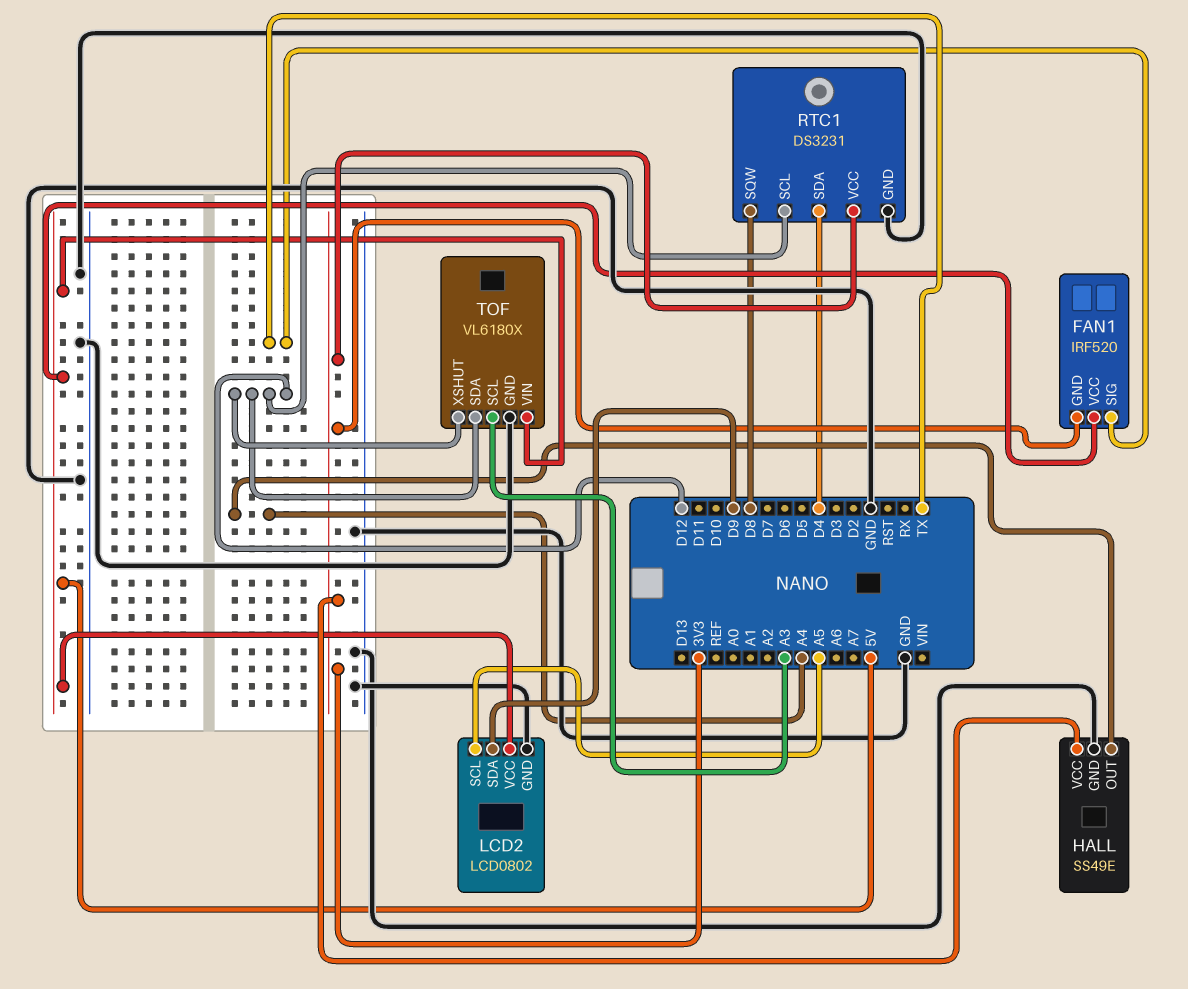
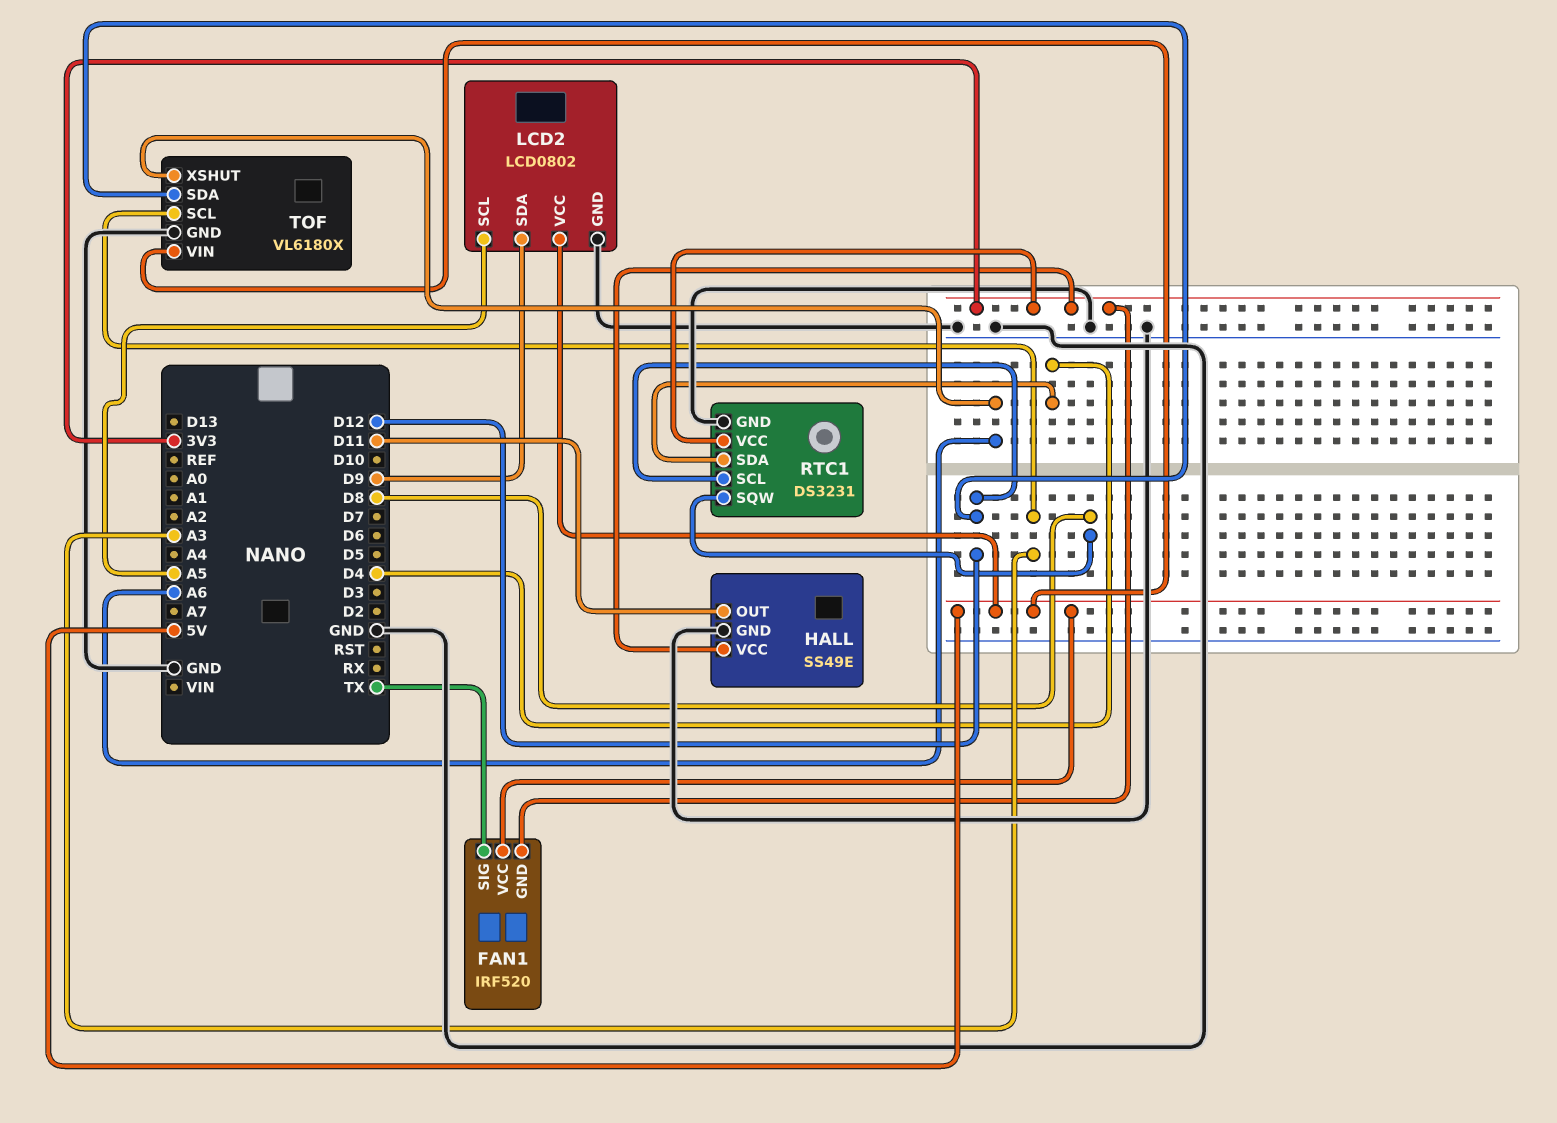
HALL pin OUT: A4 -> D11
TOF pin XSHUT: D12 -> A6

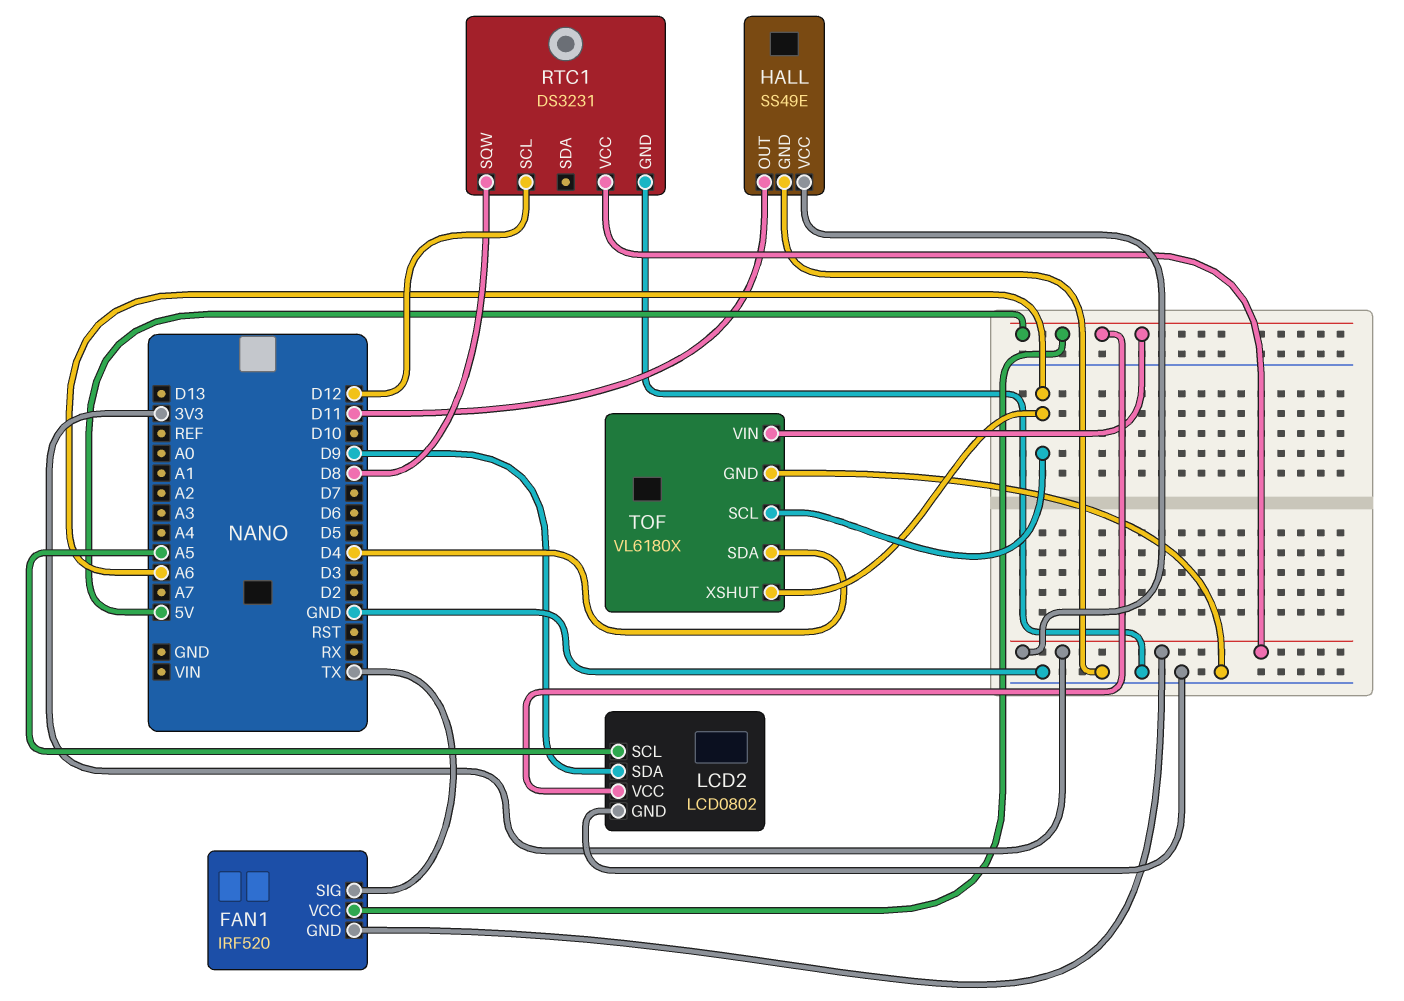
RTC1 pin SDA: D4 -> none
TOF pin SCL: A3 -> A6
TOF pin SDA: D12 -> D4

